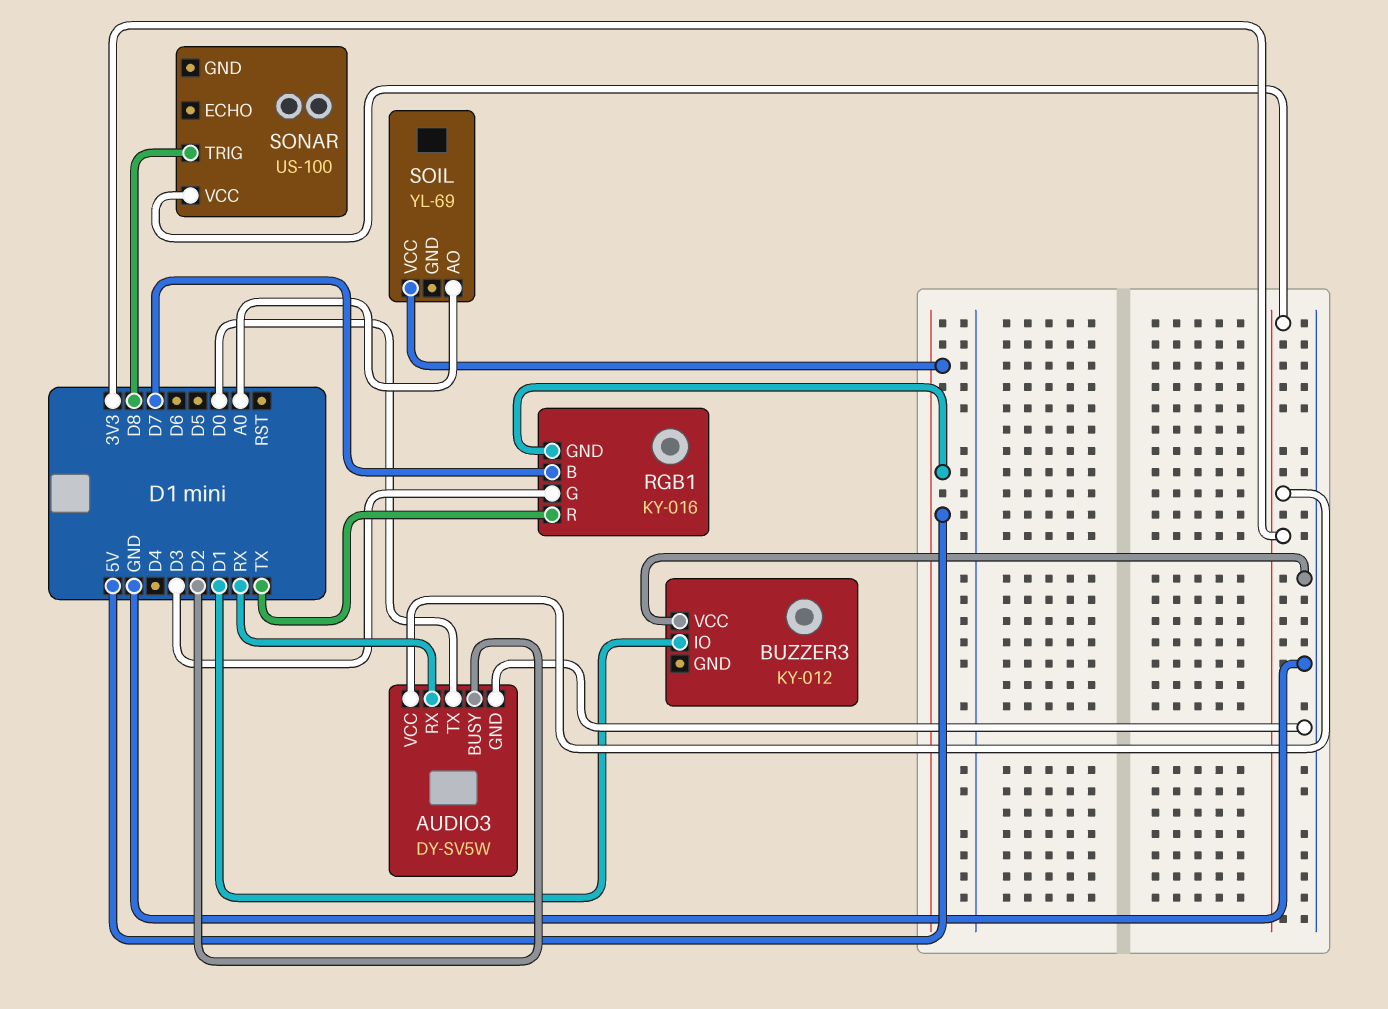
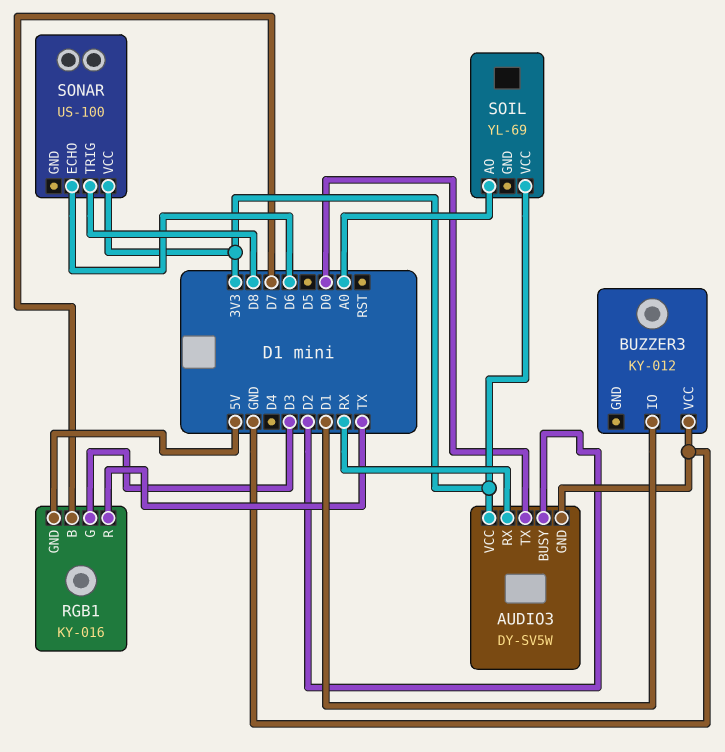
SOIL pin VCC: 5V -> 3V3
SONAR pin ECHO: none -> D6

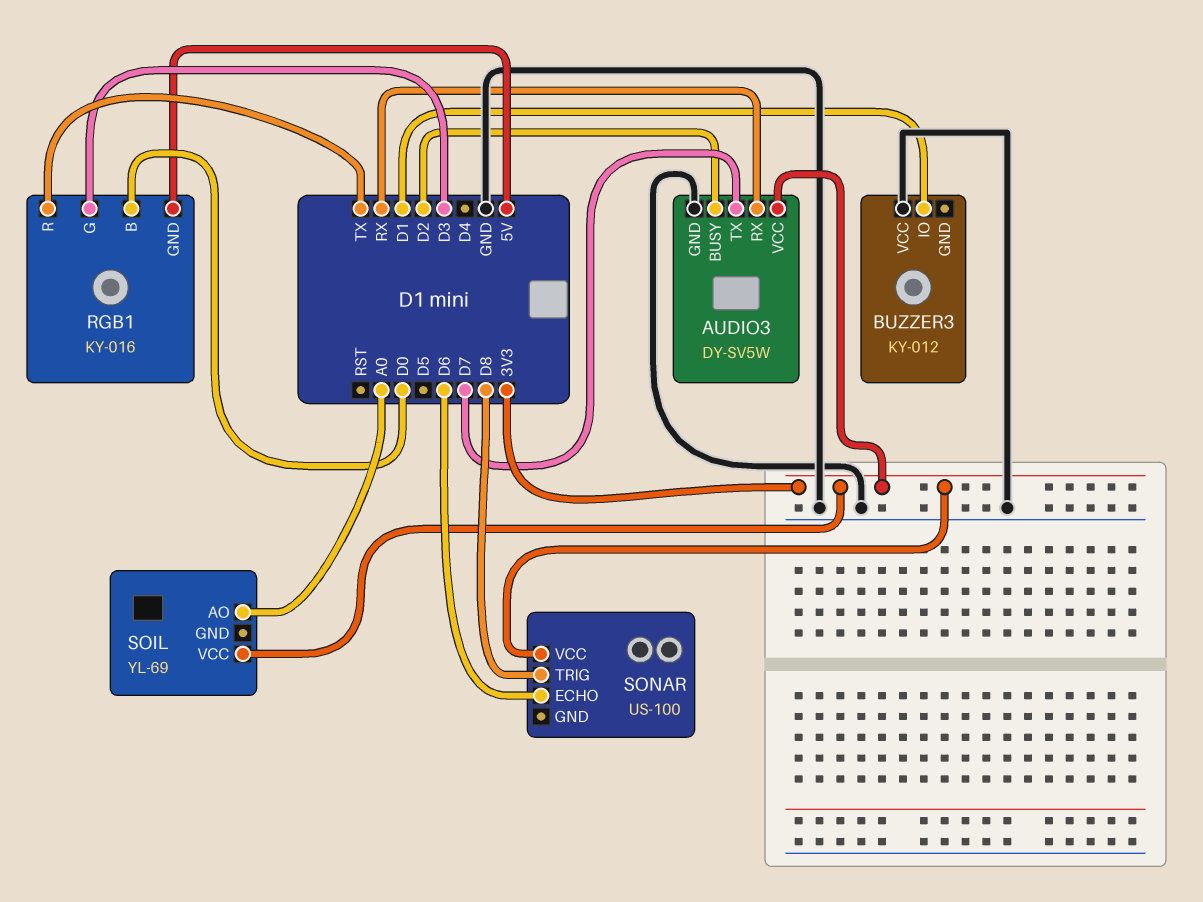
AUDIO3 pin TX: D0 -> D7
RGB1 pin B: D7 -> D0

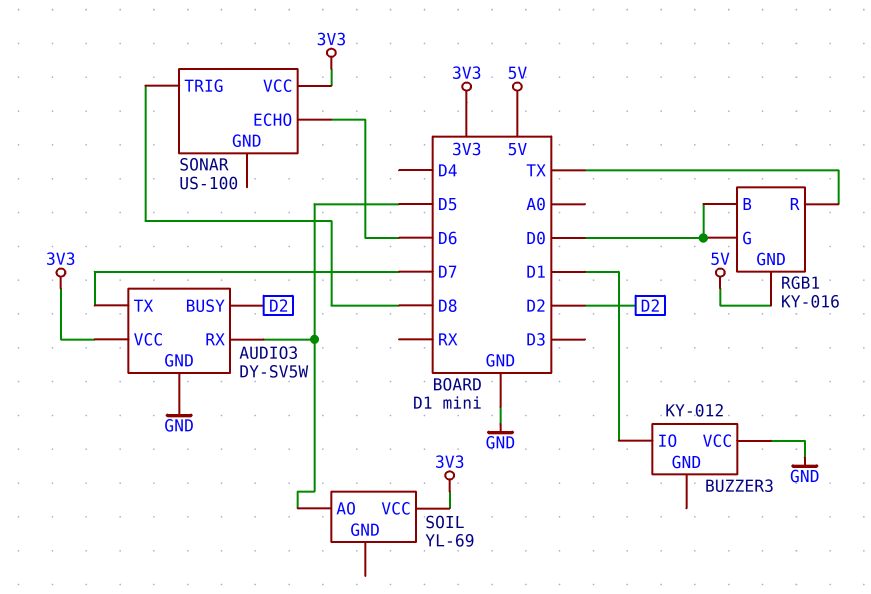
AUDIO3 pin RX: RX -> D5
RGB1 pin G: D3 -> D0
SOIL pin AO: A0 -> D5

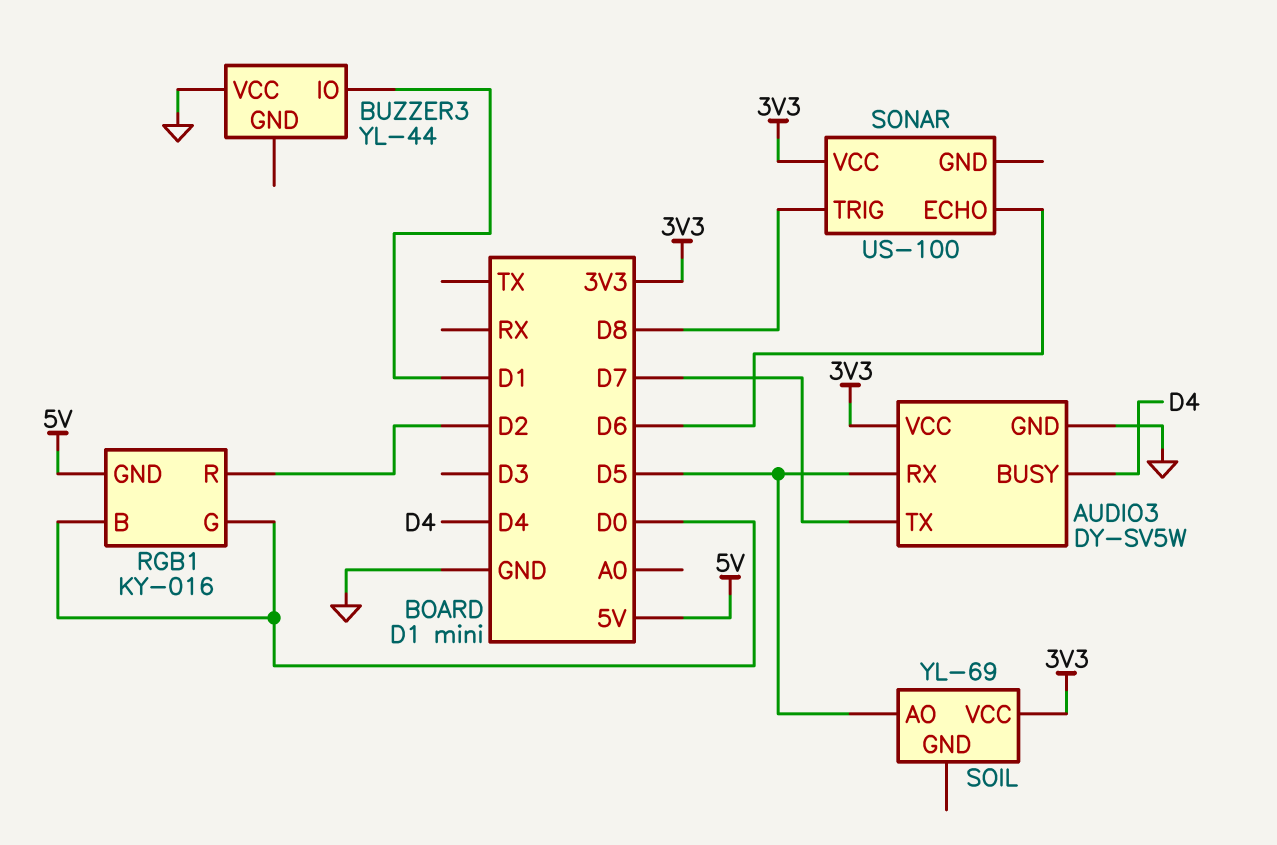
AUDIO3 pin BUSY: D2 -> D4
BUZZER3: KY-012 -> YL-44
RGB1 pin R: TX -> D2

